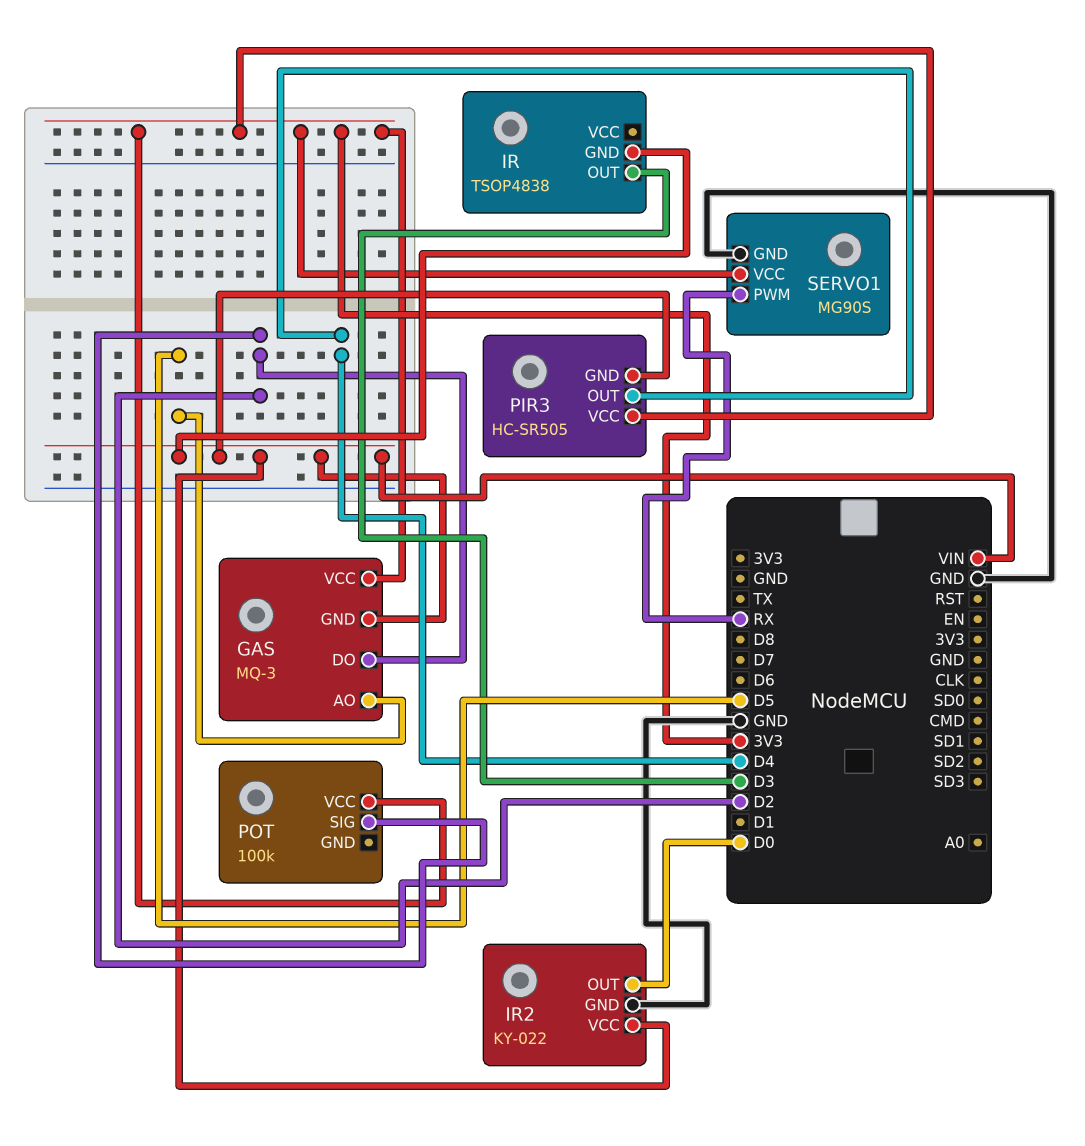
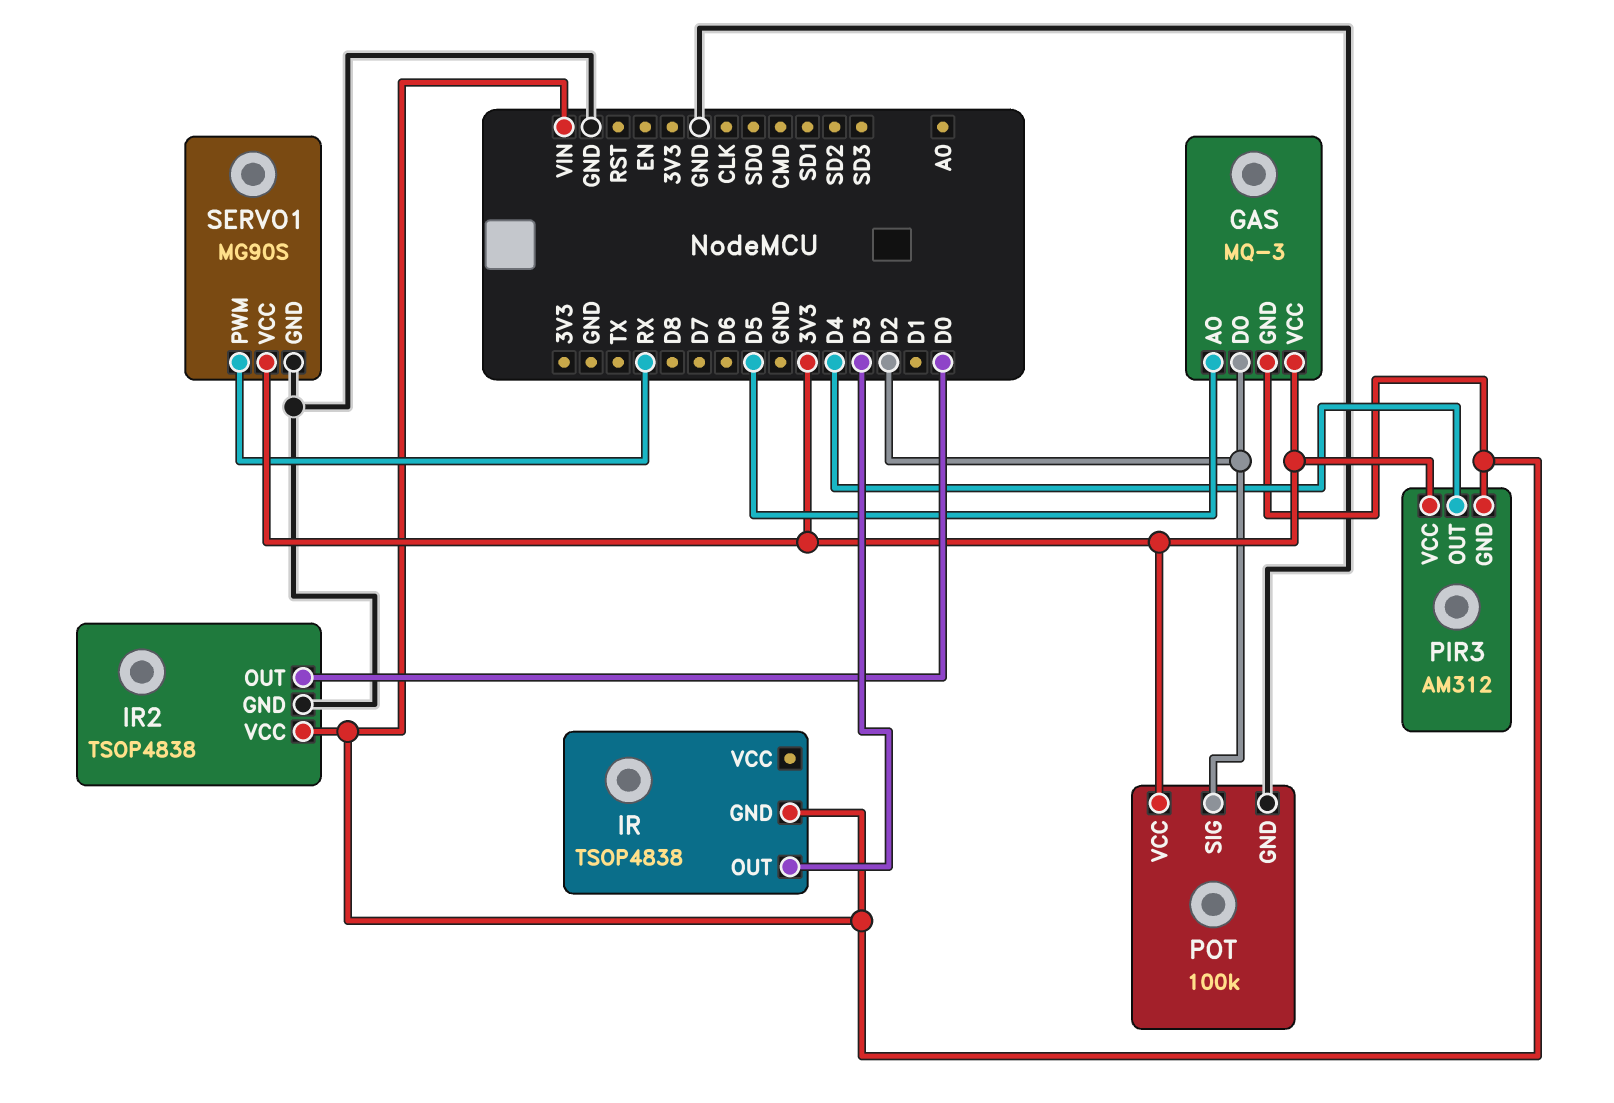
IR2: KY-022 -> TSOP4838
PIR3: HC-SR505 -> AM312
POT pin GND: none -> GND

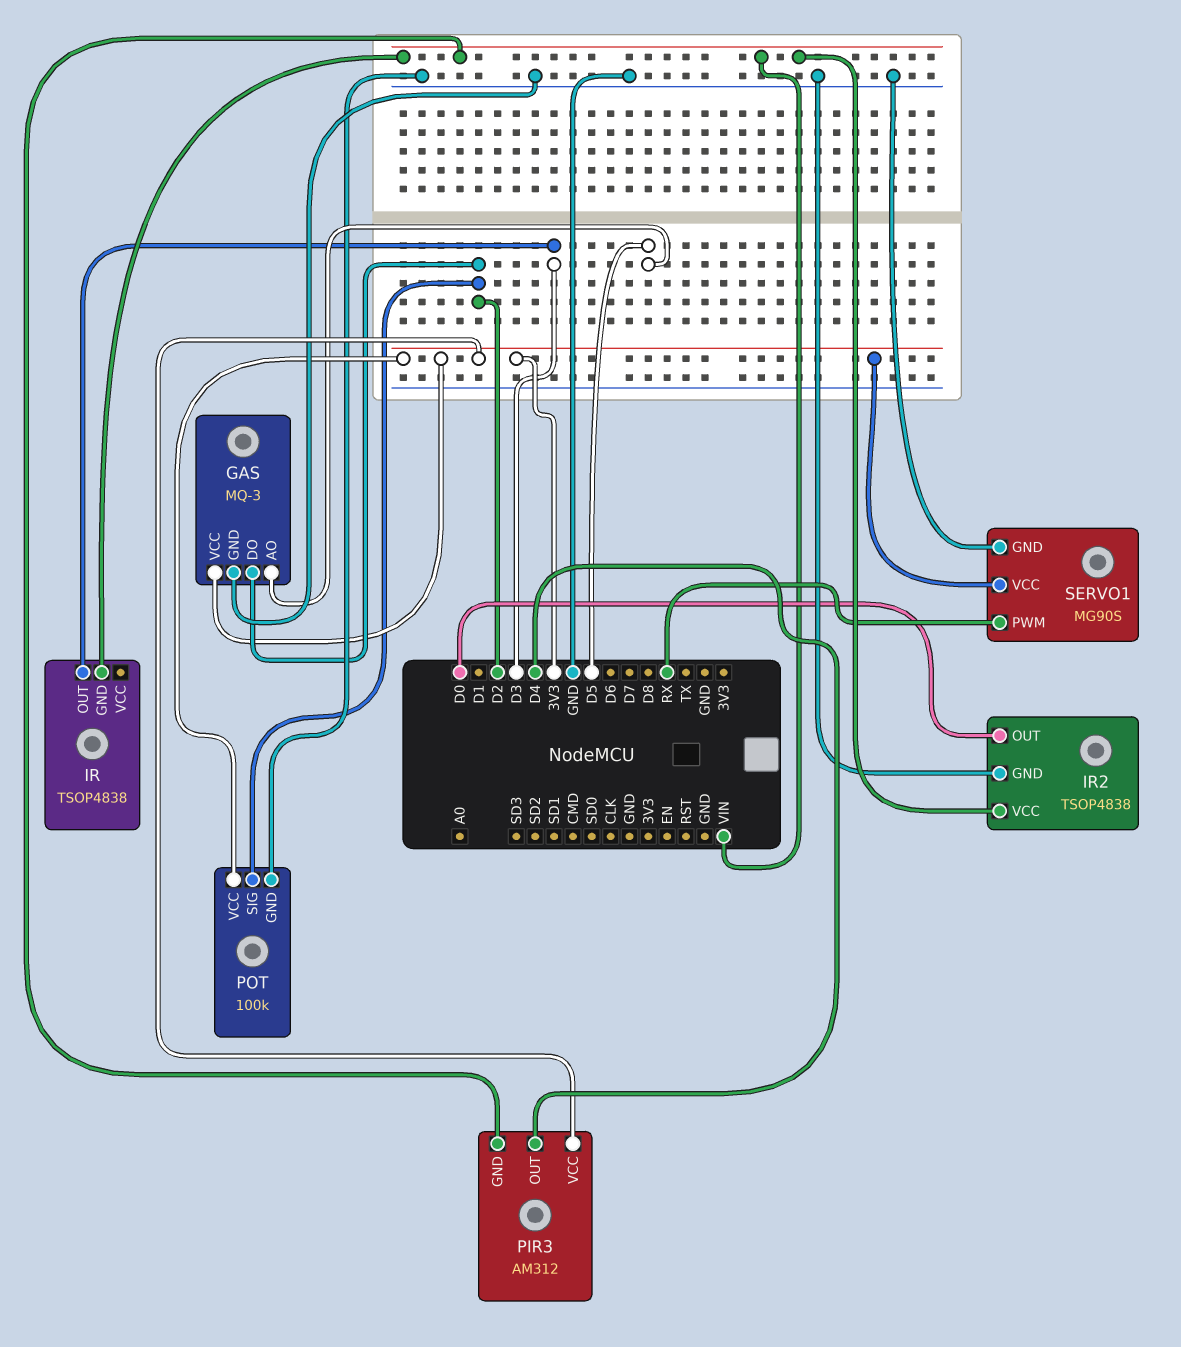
GAS pin GND: VIN -> GND

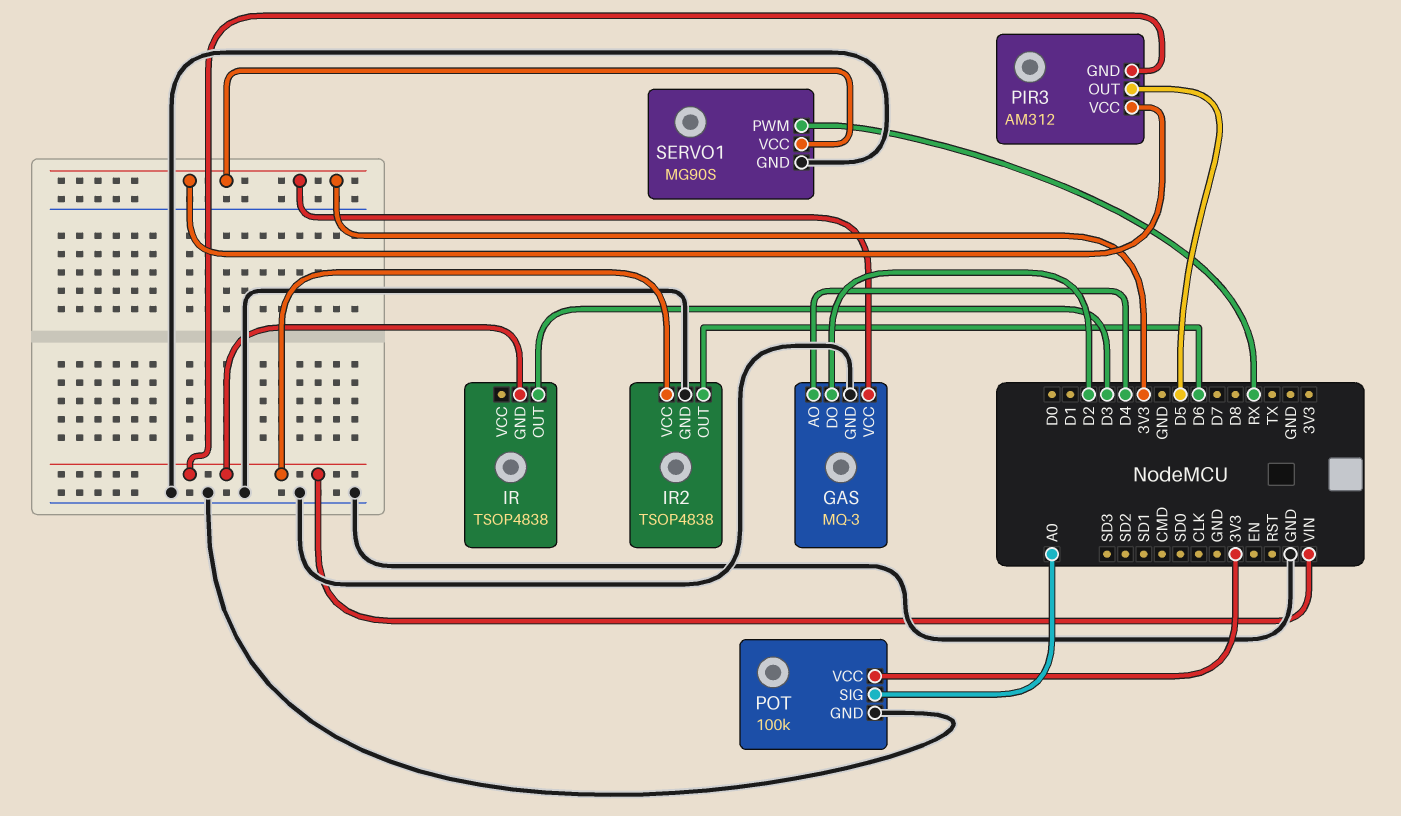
GAS pin AO: D5 -> D4
IR2 pin OUT: D0 -> D6
PIR3 pin OUT: D4 -> D5
POT pin SIG: D2 -> A0

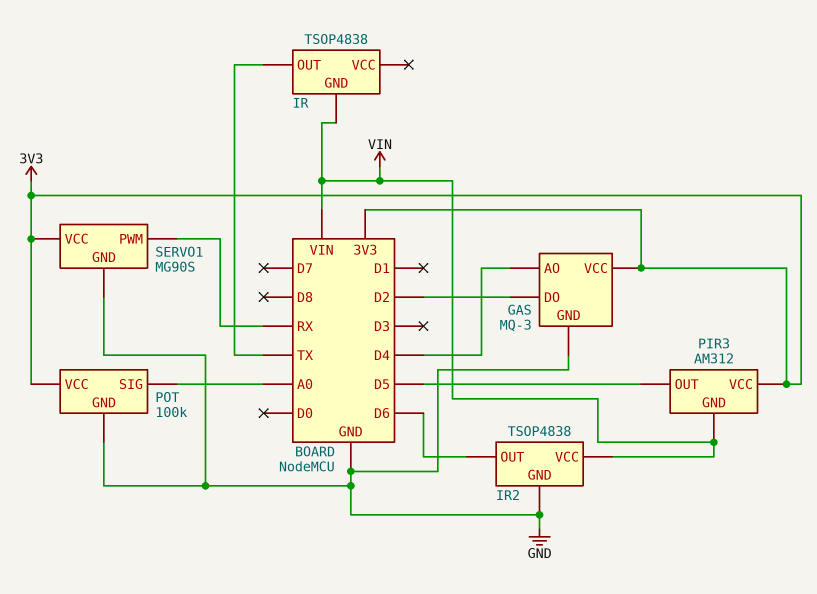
IR pin OUT: D3 -> TX

